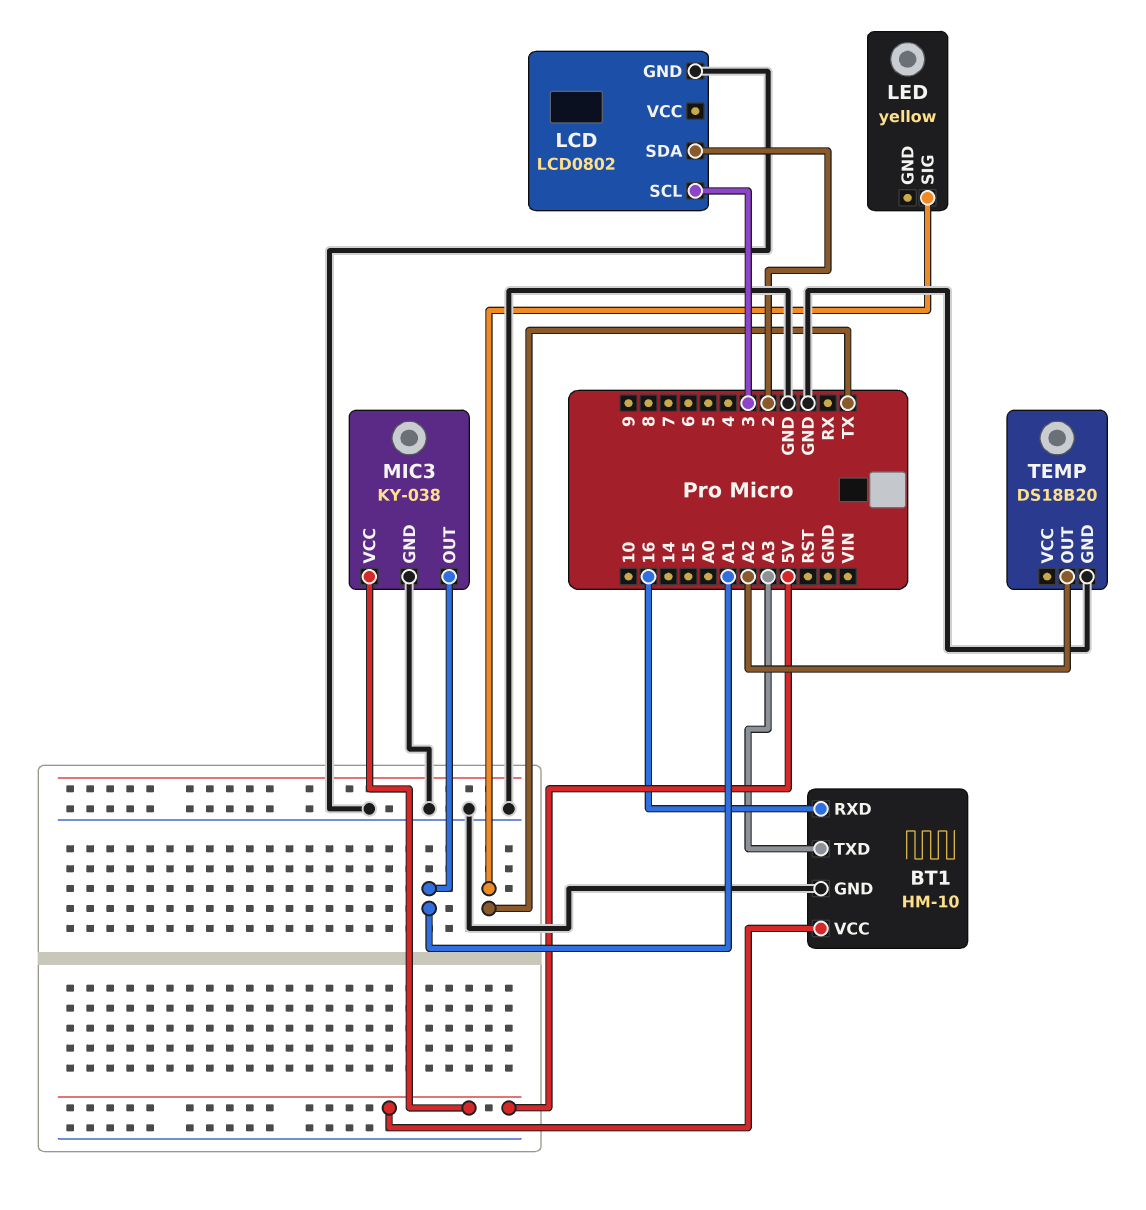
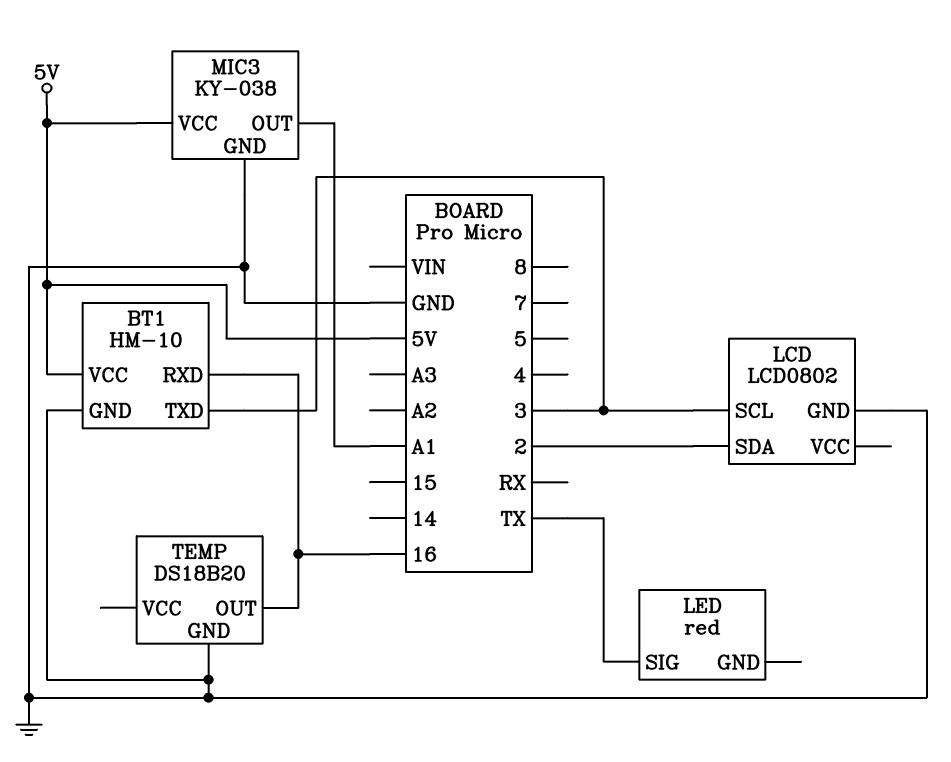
BT1 pin TXD: A3 -> 3
LED: yellow -> red
TEMP pin OUT: A2 -> 16

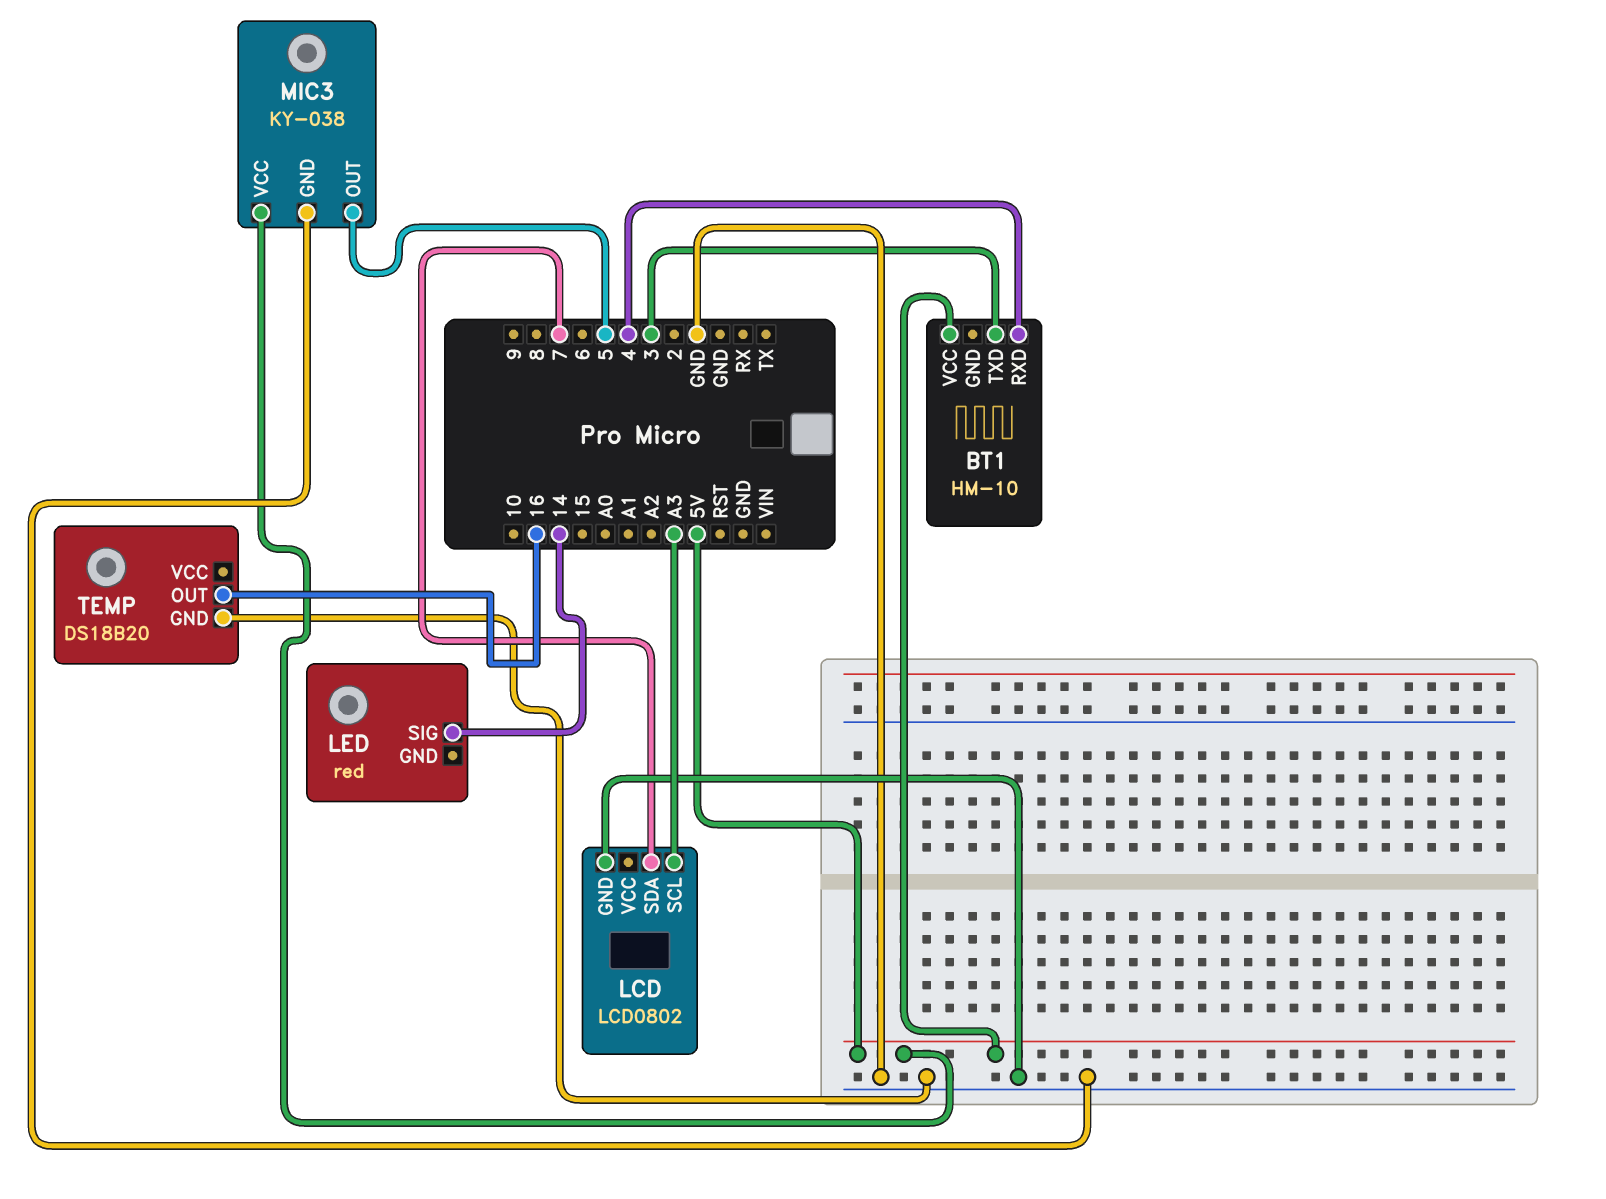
BT1 pin GND: GND -> none
BT1 pin RXD: 16 -> 4
LCD pin SCL: 3 -> A3
LCD pin SDA: 2 -> 7
LED pin SIG: TX -> 14
MIC3 pin OUT: A1 -> 5

